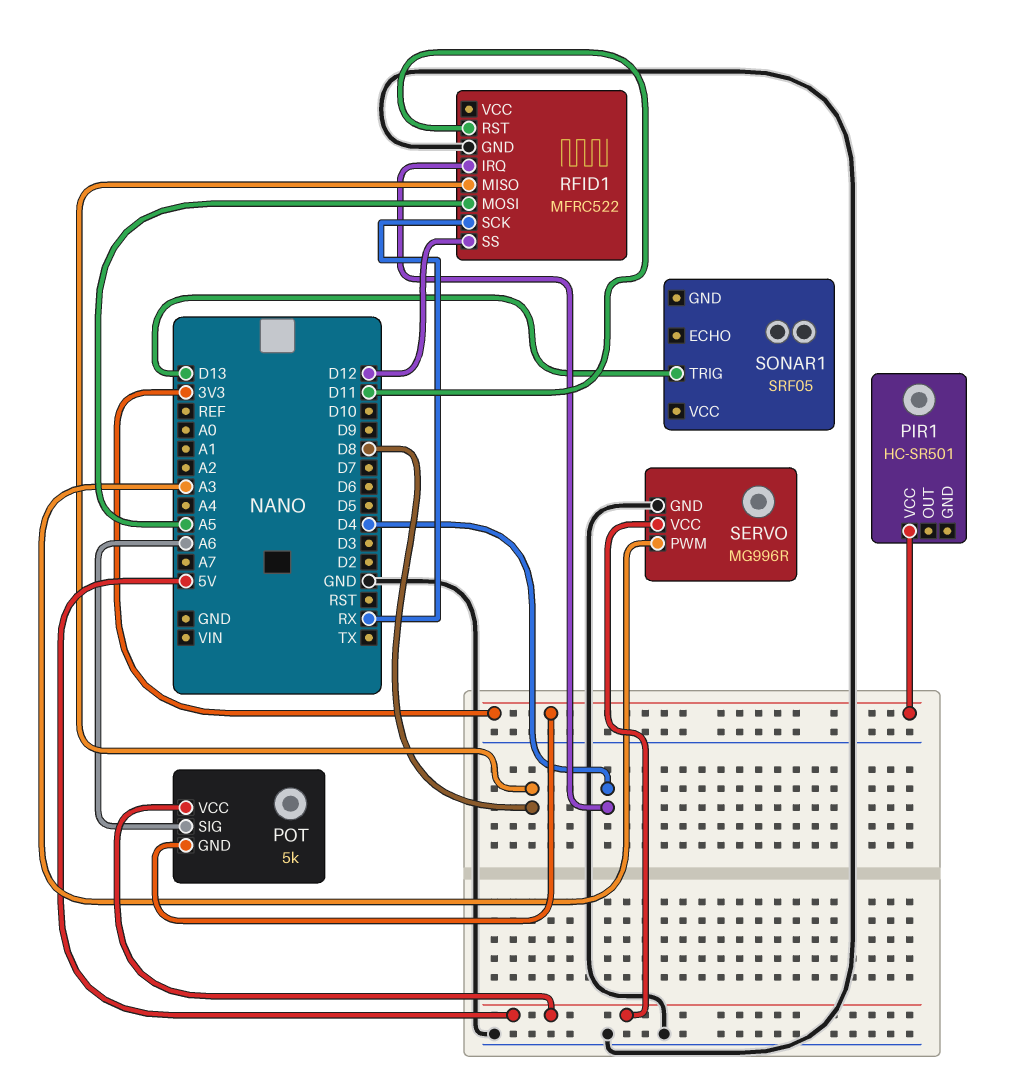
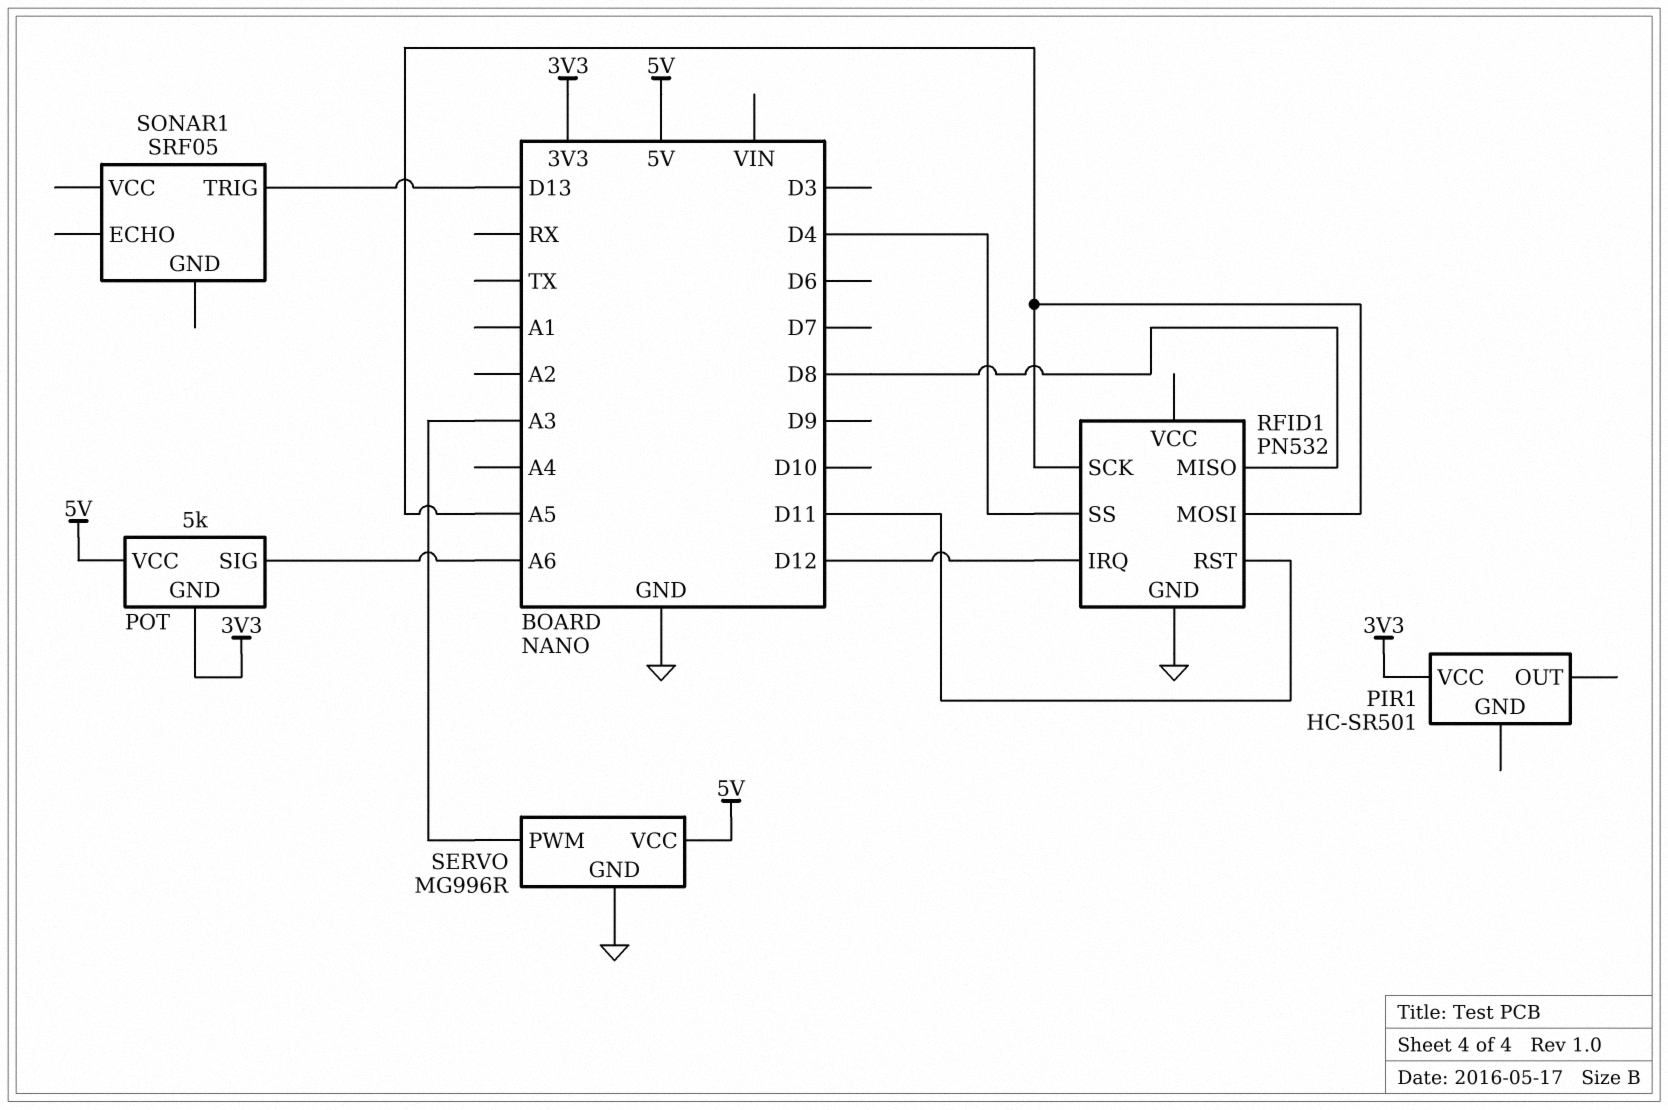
RFID1: MFRC522 -> PN532
RFID1 pin IRQ: D4 -> D12
RFID1 pin SCK: RX -> A5
RFID1 pin SS: D12 -> D4

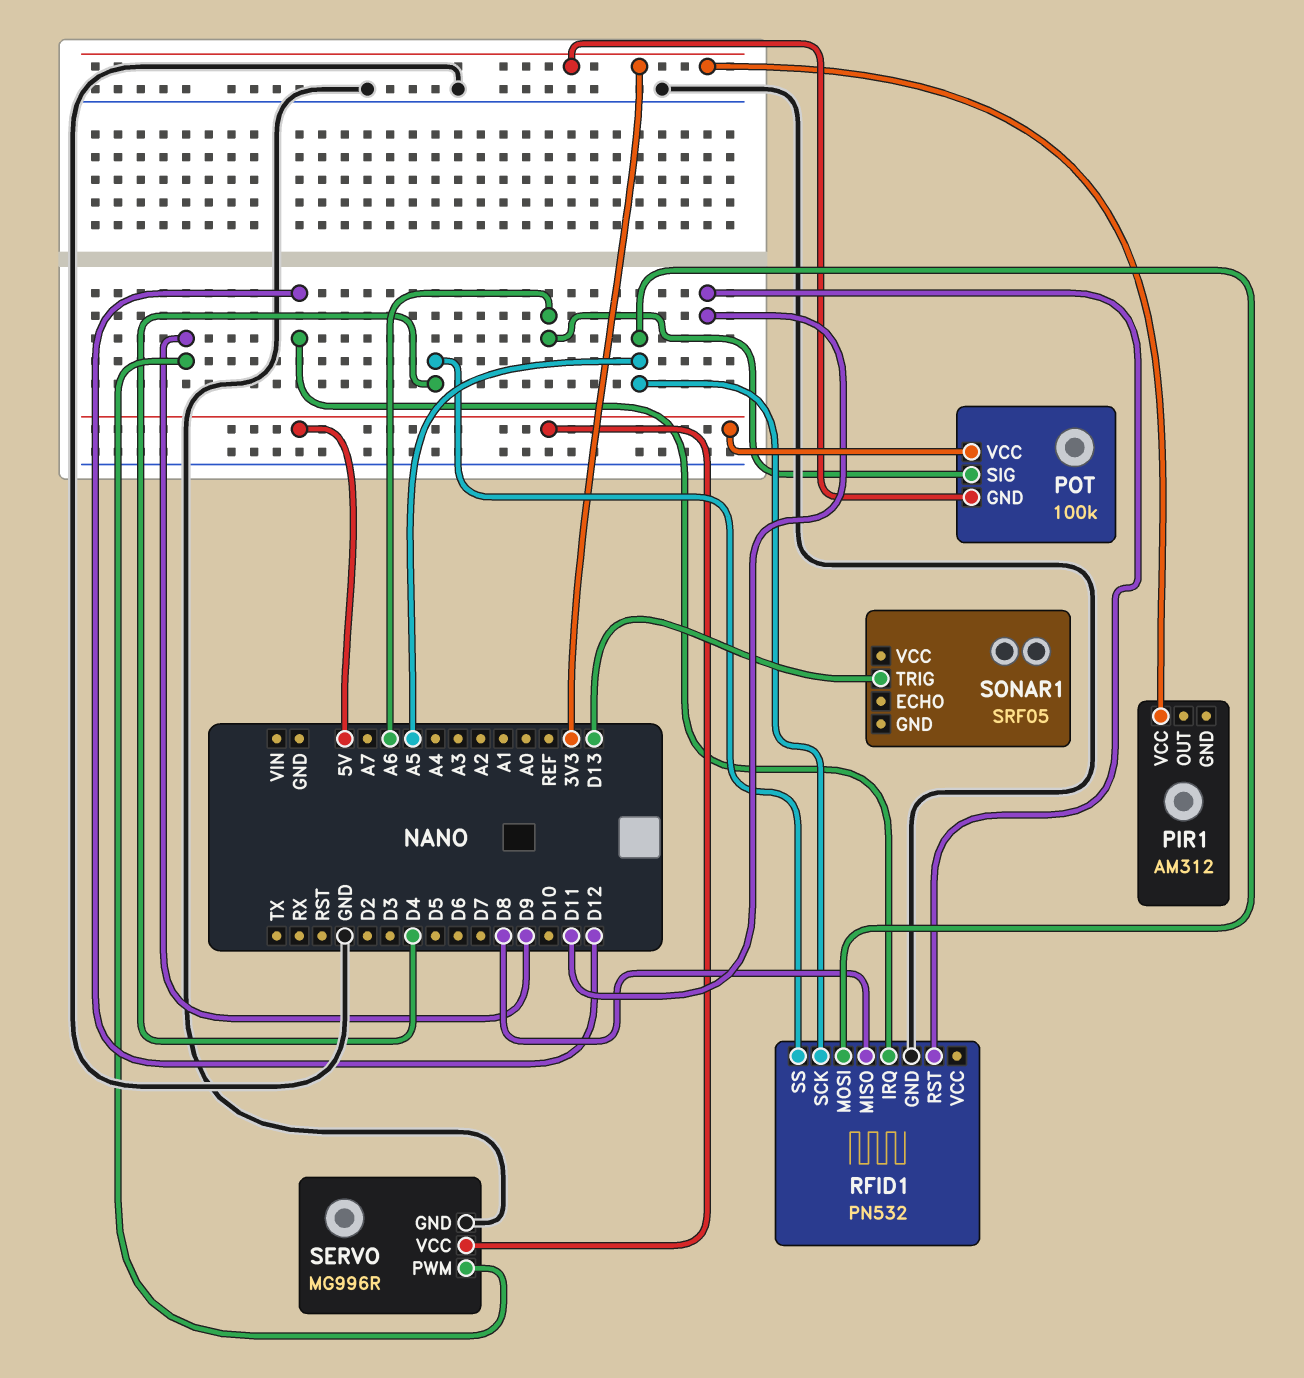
PIR1: HC-SR501 -> AM312
POT: 5k -> 100k
SERVO pin PWM: A3 -> D9

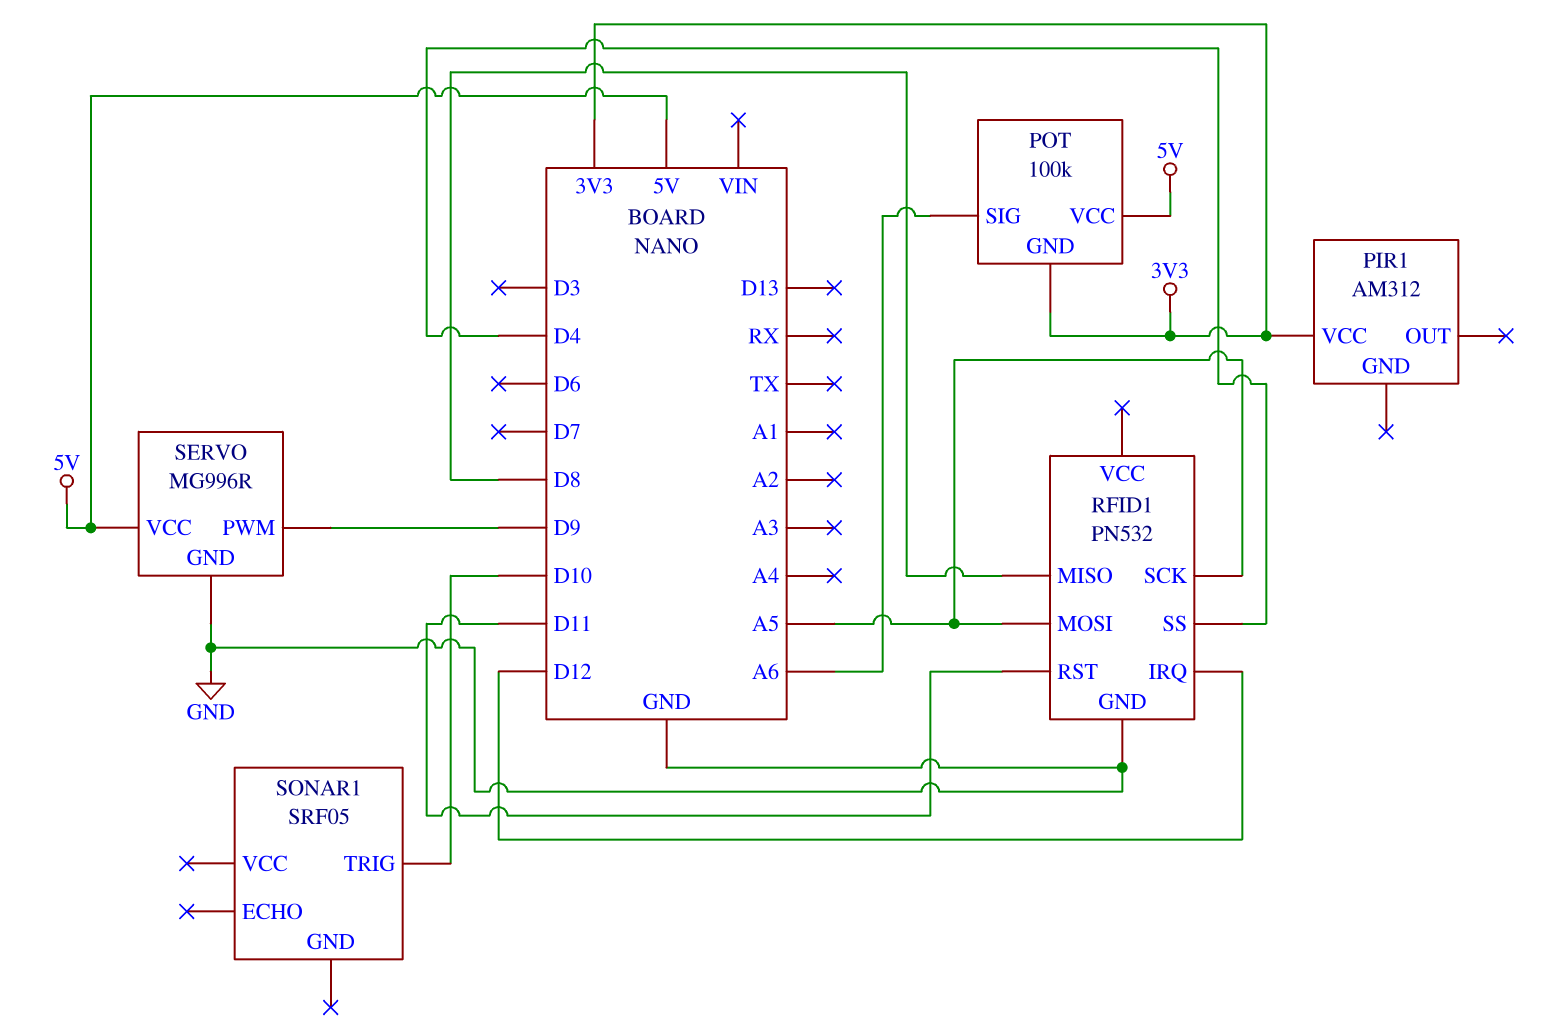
SONAR1 pin TRIG: D13 -> D10

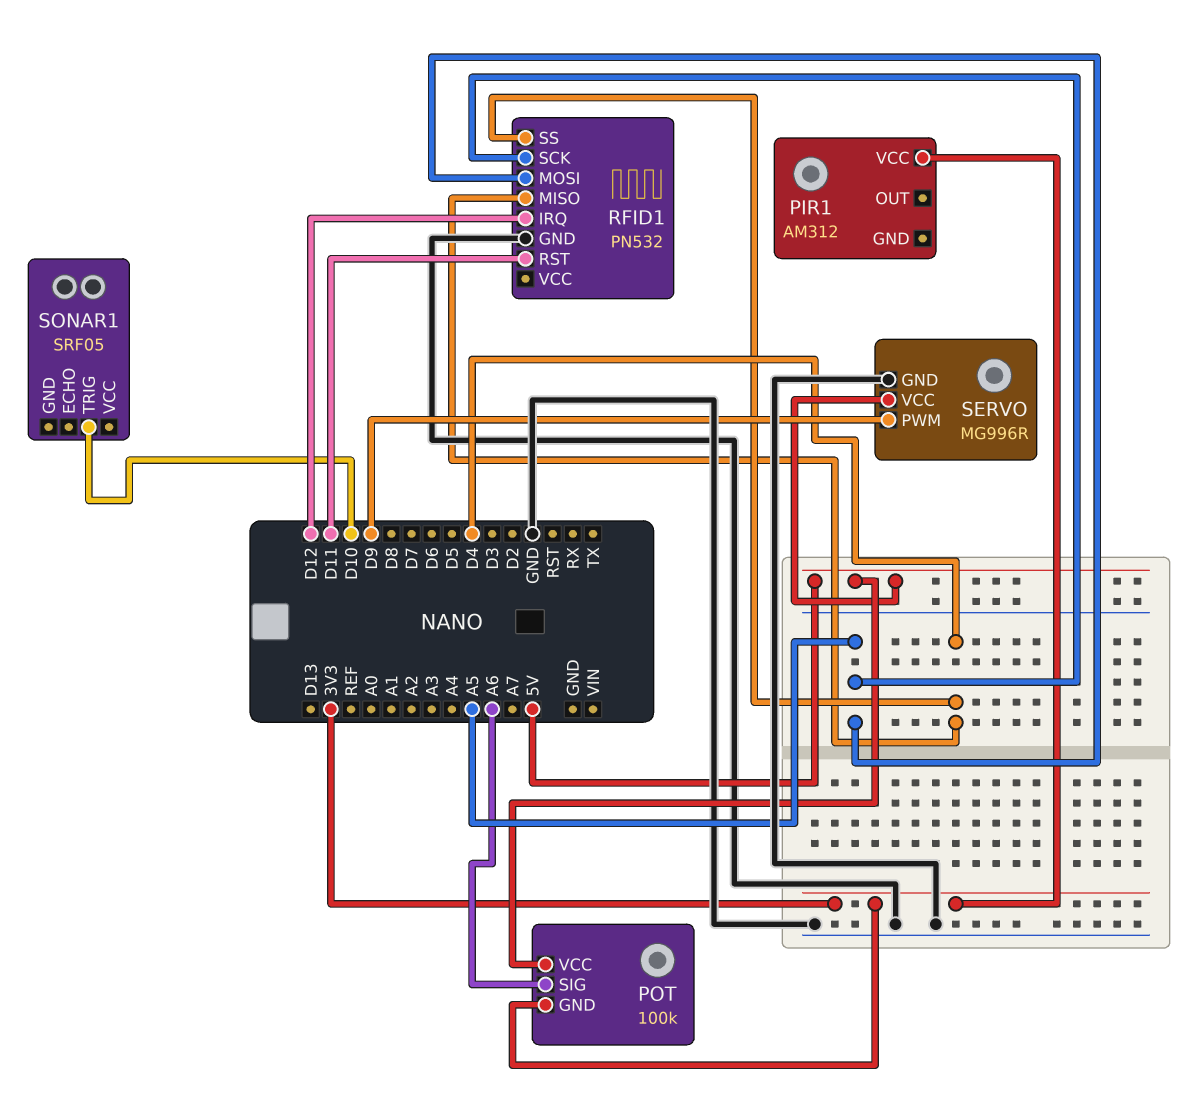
RFID1 pin MISO: D8 -> D4

